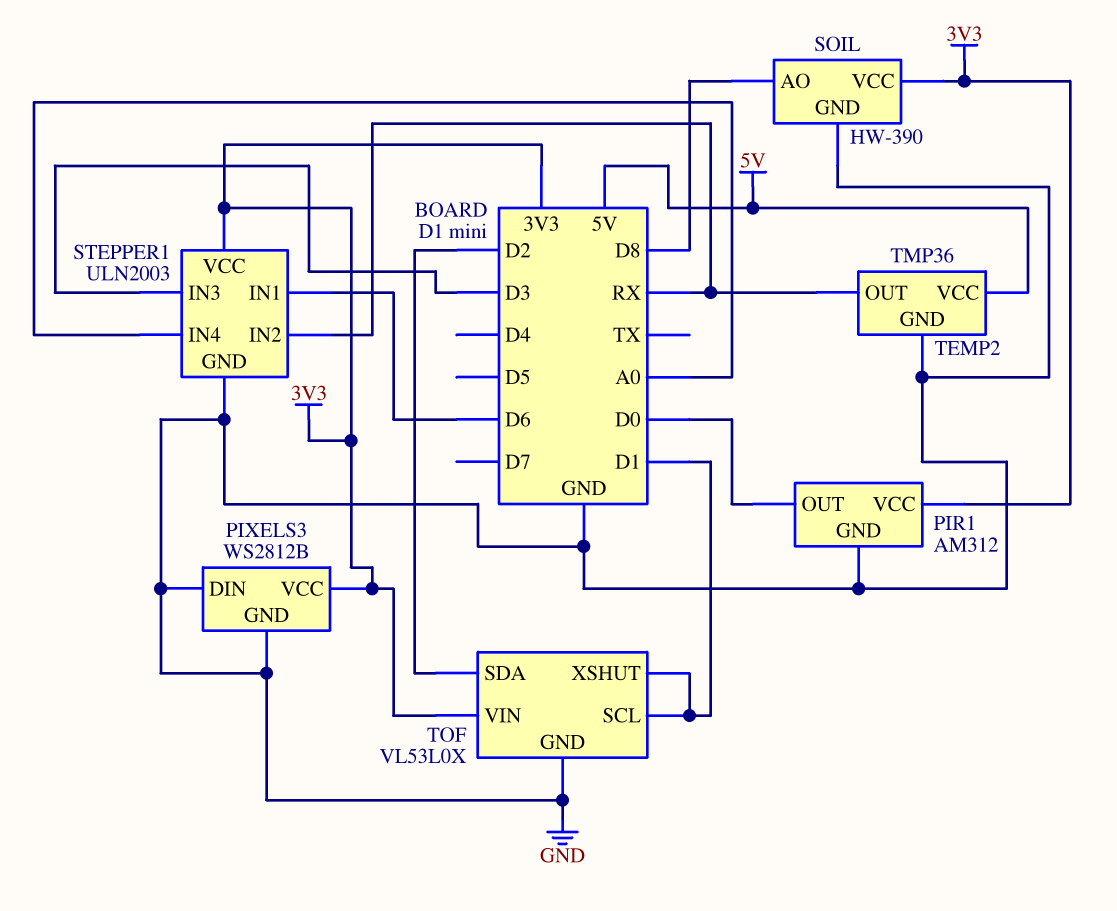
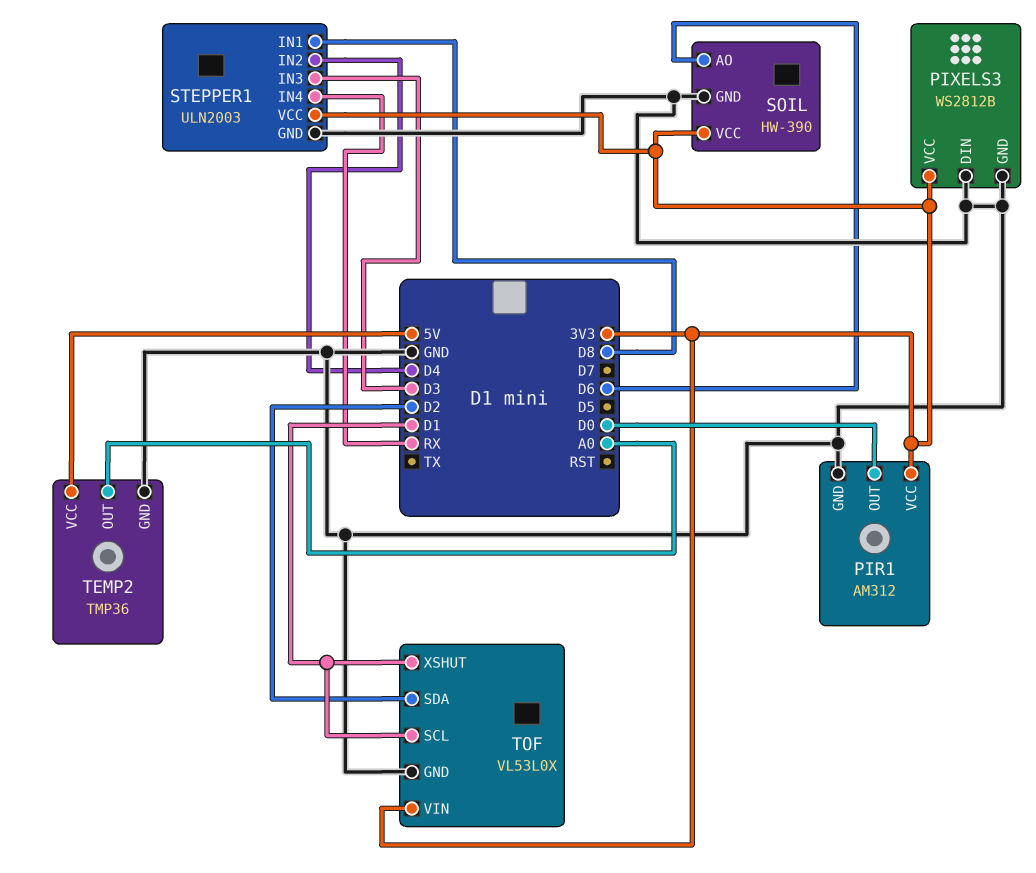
SOIL pin AO: D8 -> D6
STEPPER1 pin IN1: D6 -> D8
STEPPER1 pin IN2: RX -> D4
STEPPER1 pin IN4: A0 -> RX
TEMP2 pin OUT: RX -> A0

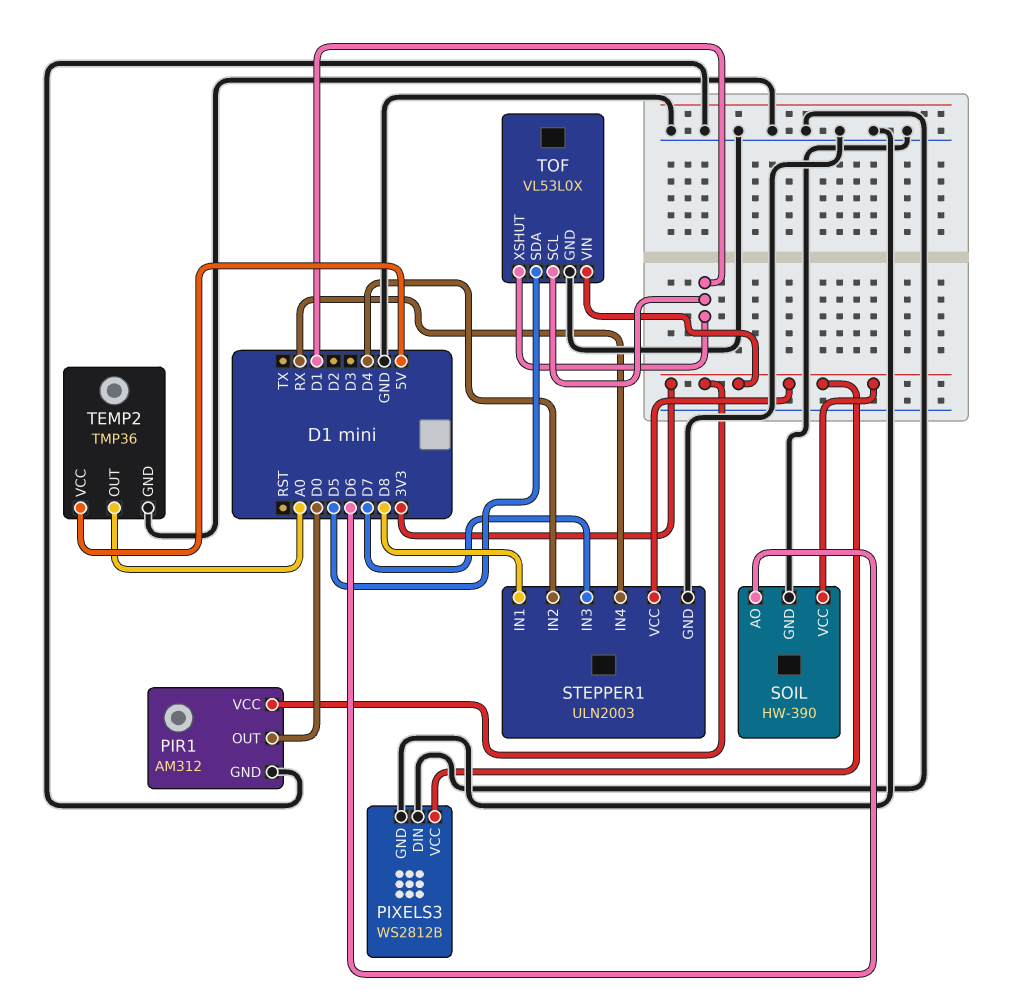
STEPPER1 pin IN3: D3 -> D7
TOF pin SDA: D2 -> D5

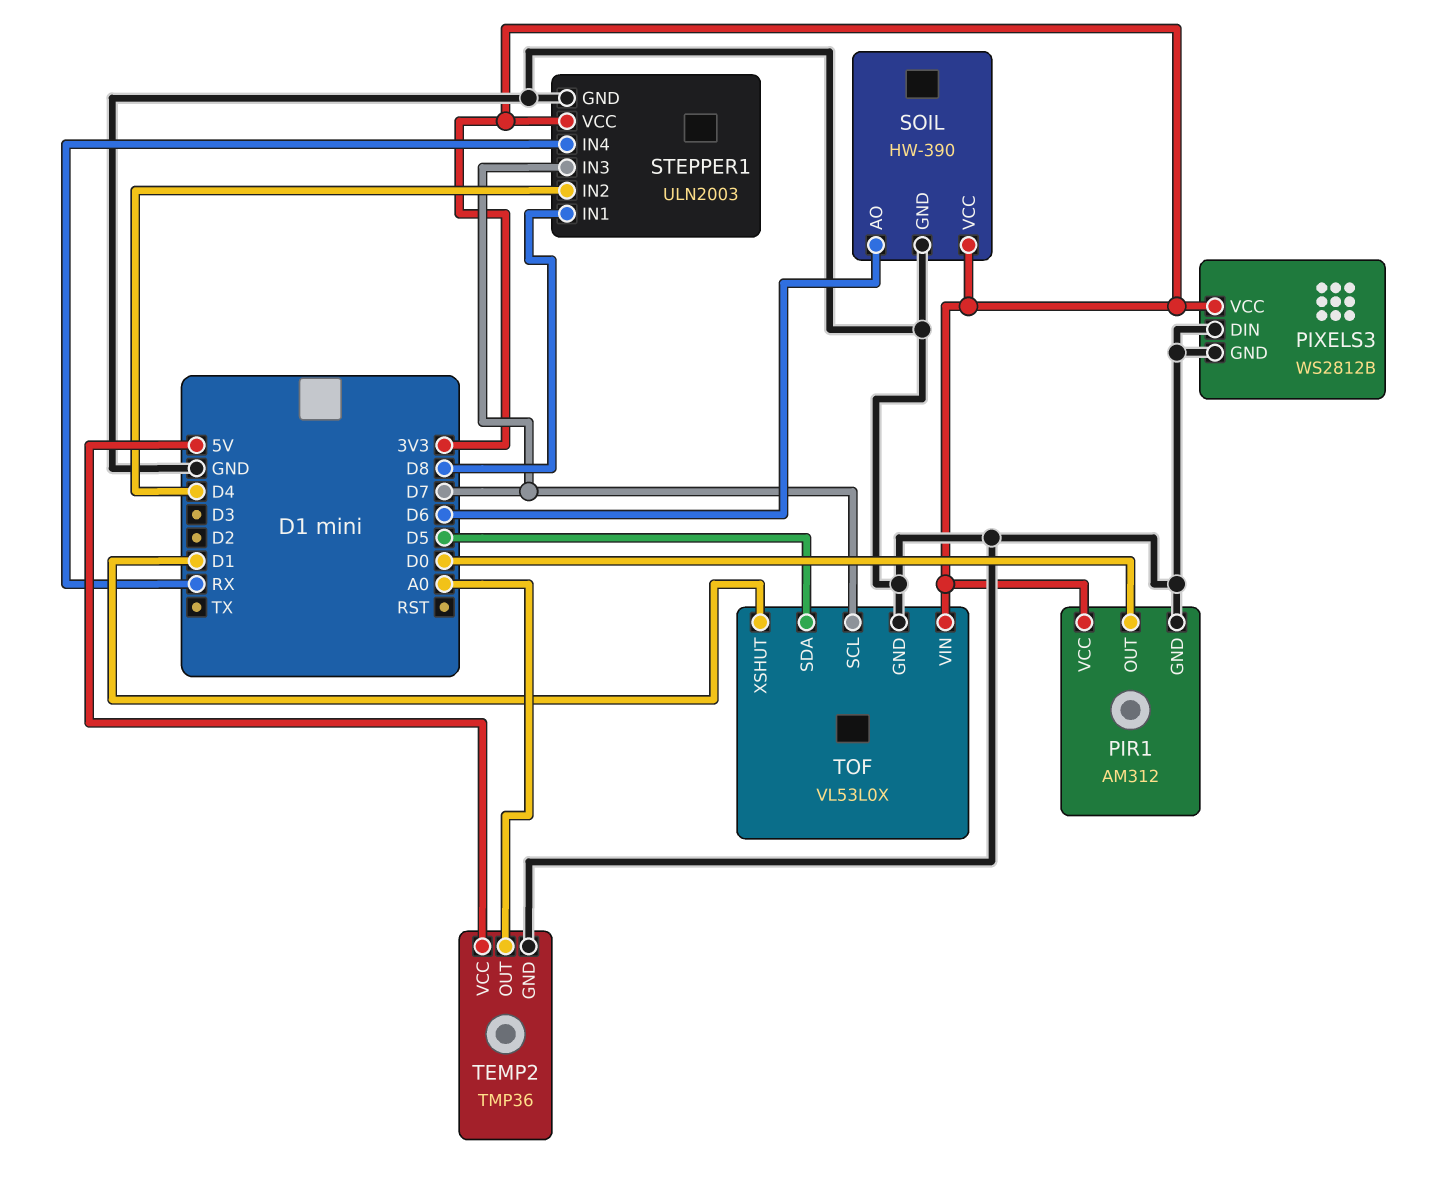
TOF pin SCL: D1 -> D7

